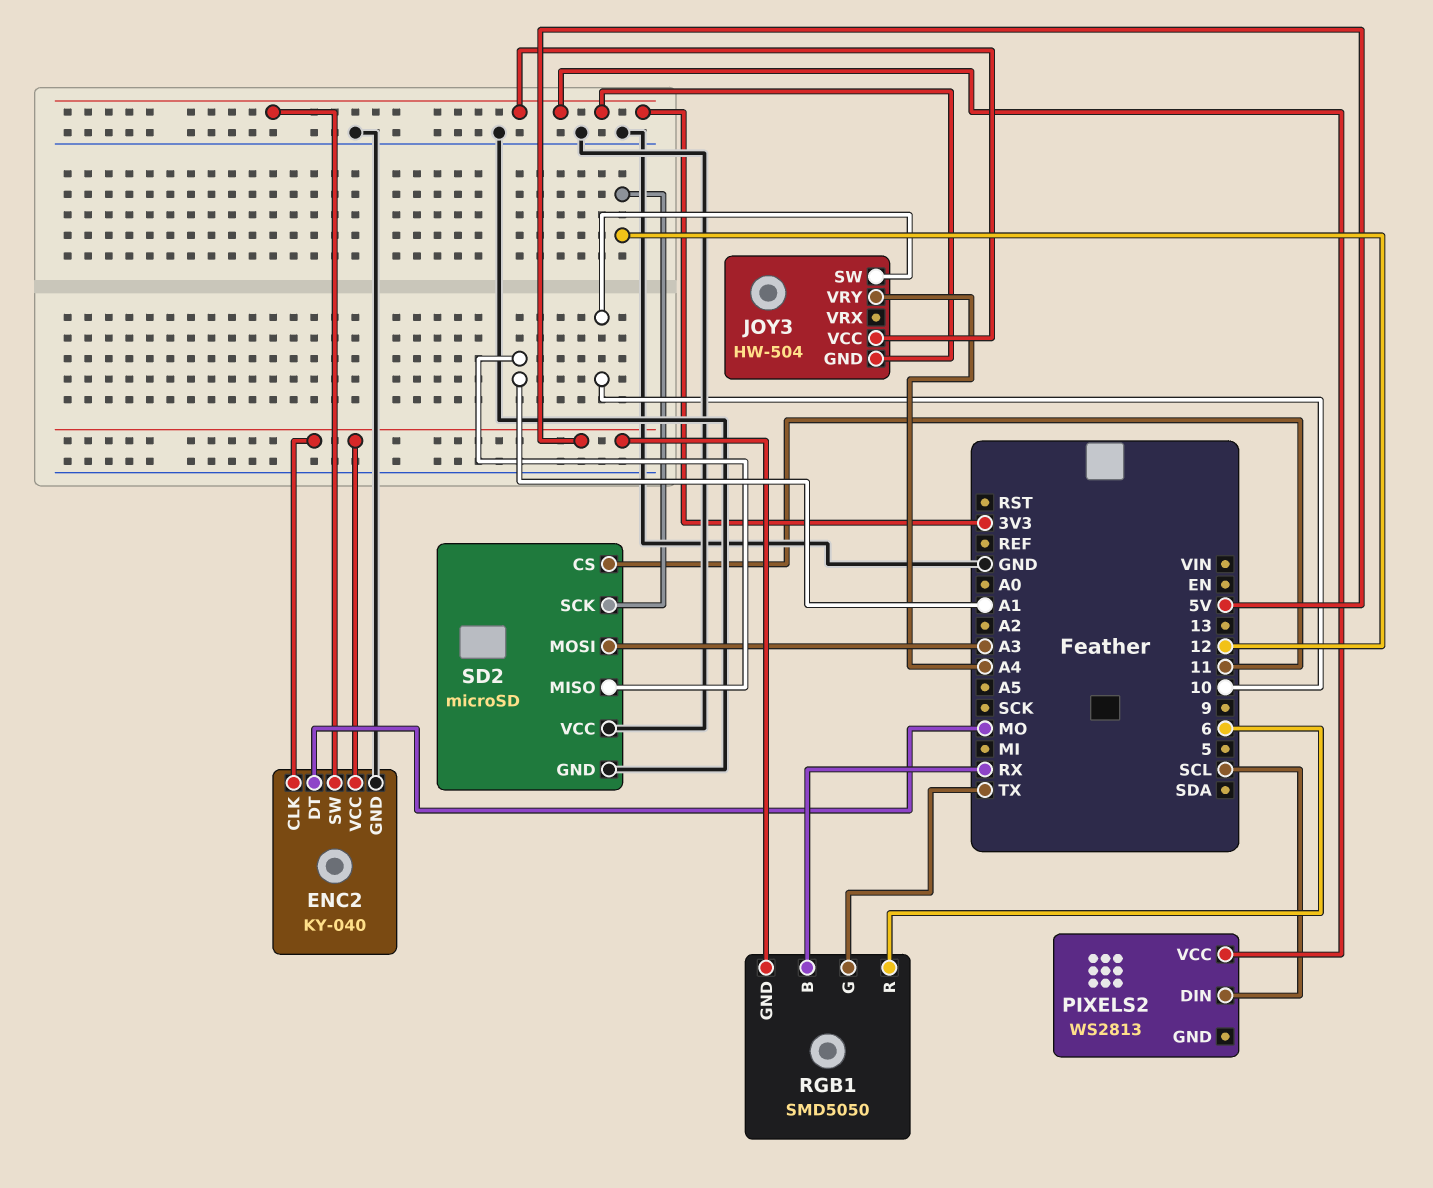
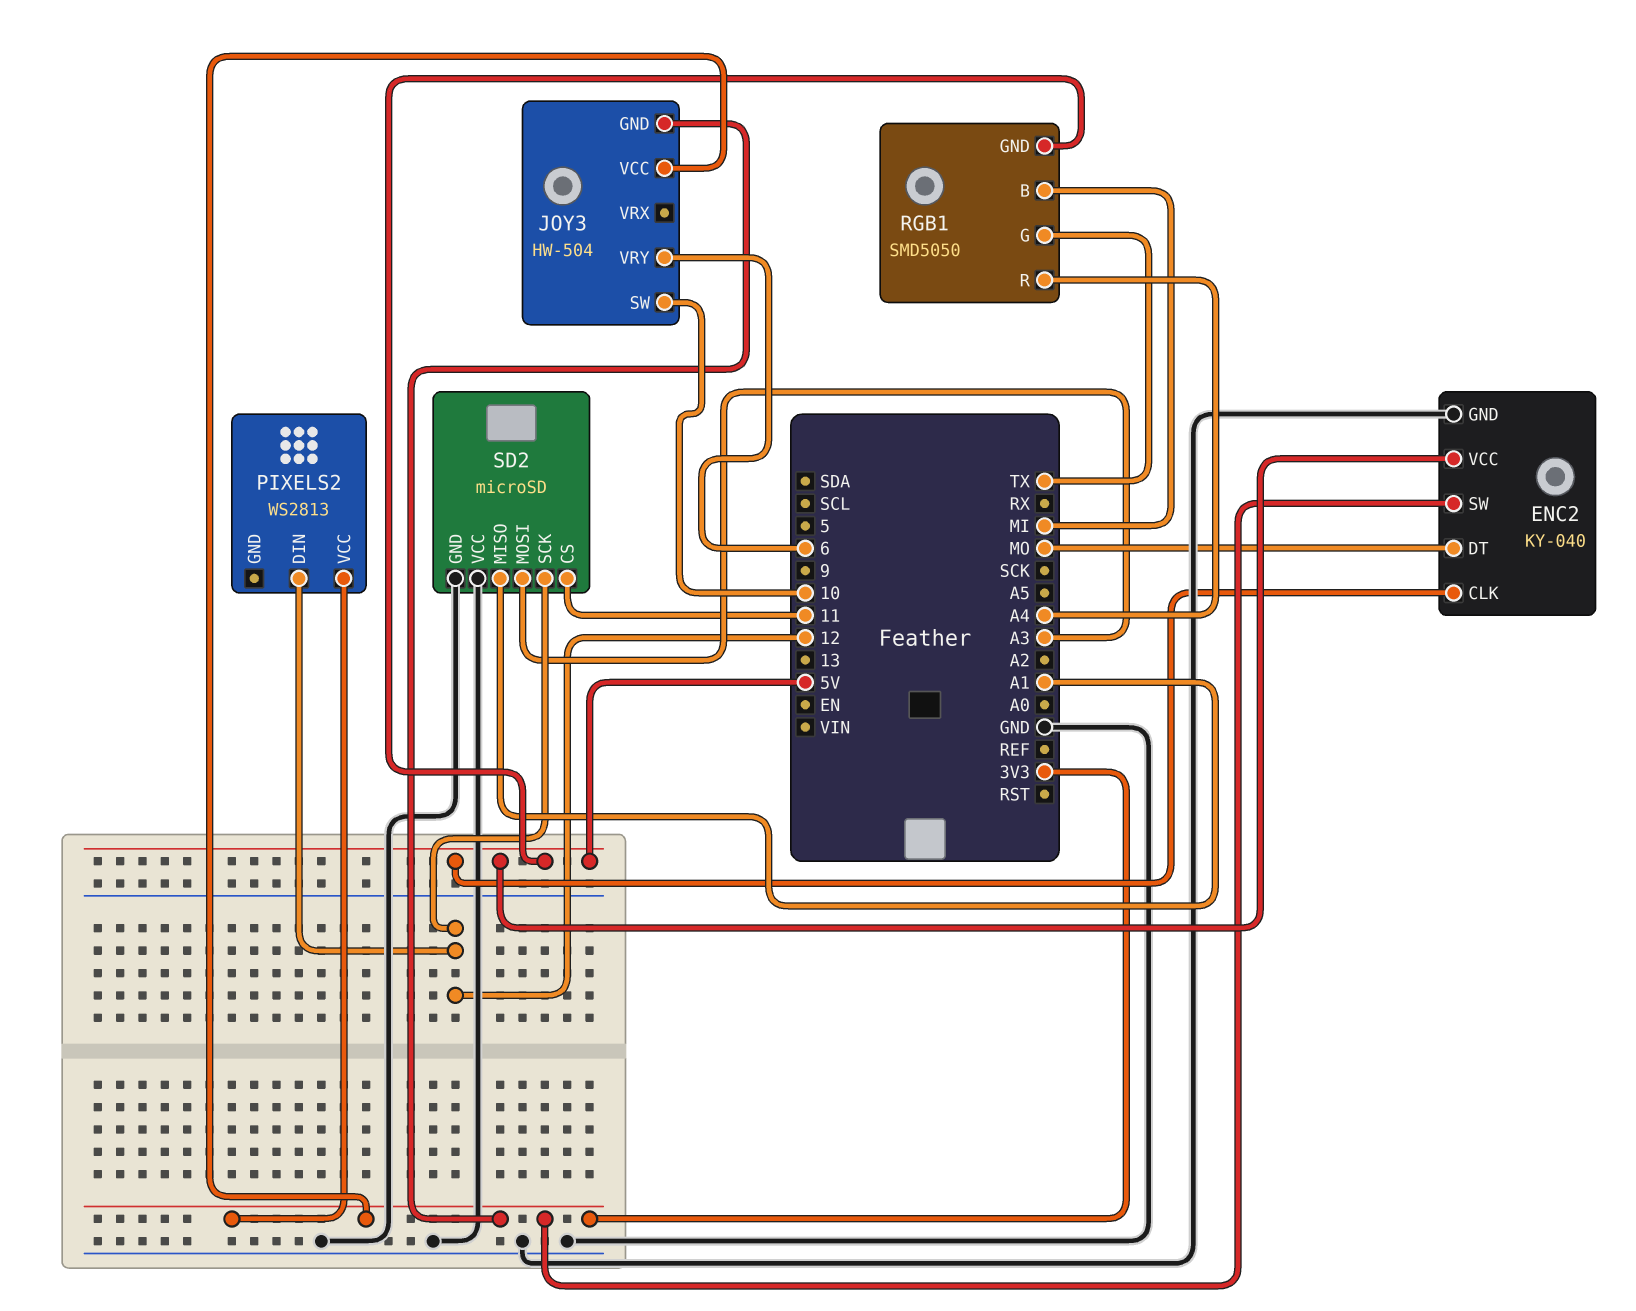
JOY3 pin VRY: A4 -> 6
PIXELS2 pin DIN: SCL -> 12
RGB1 pin B: RX -> MI
RGB1 pin R: 6 -> A4

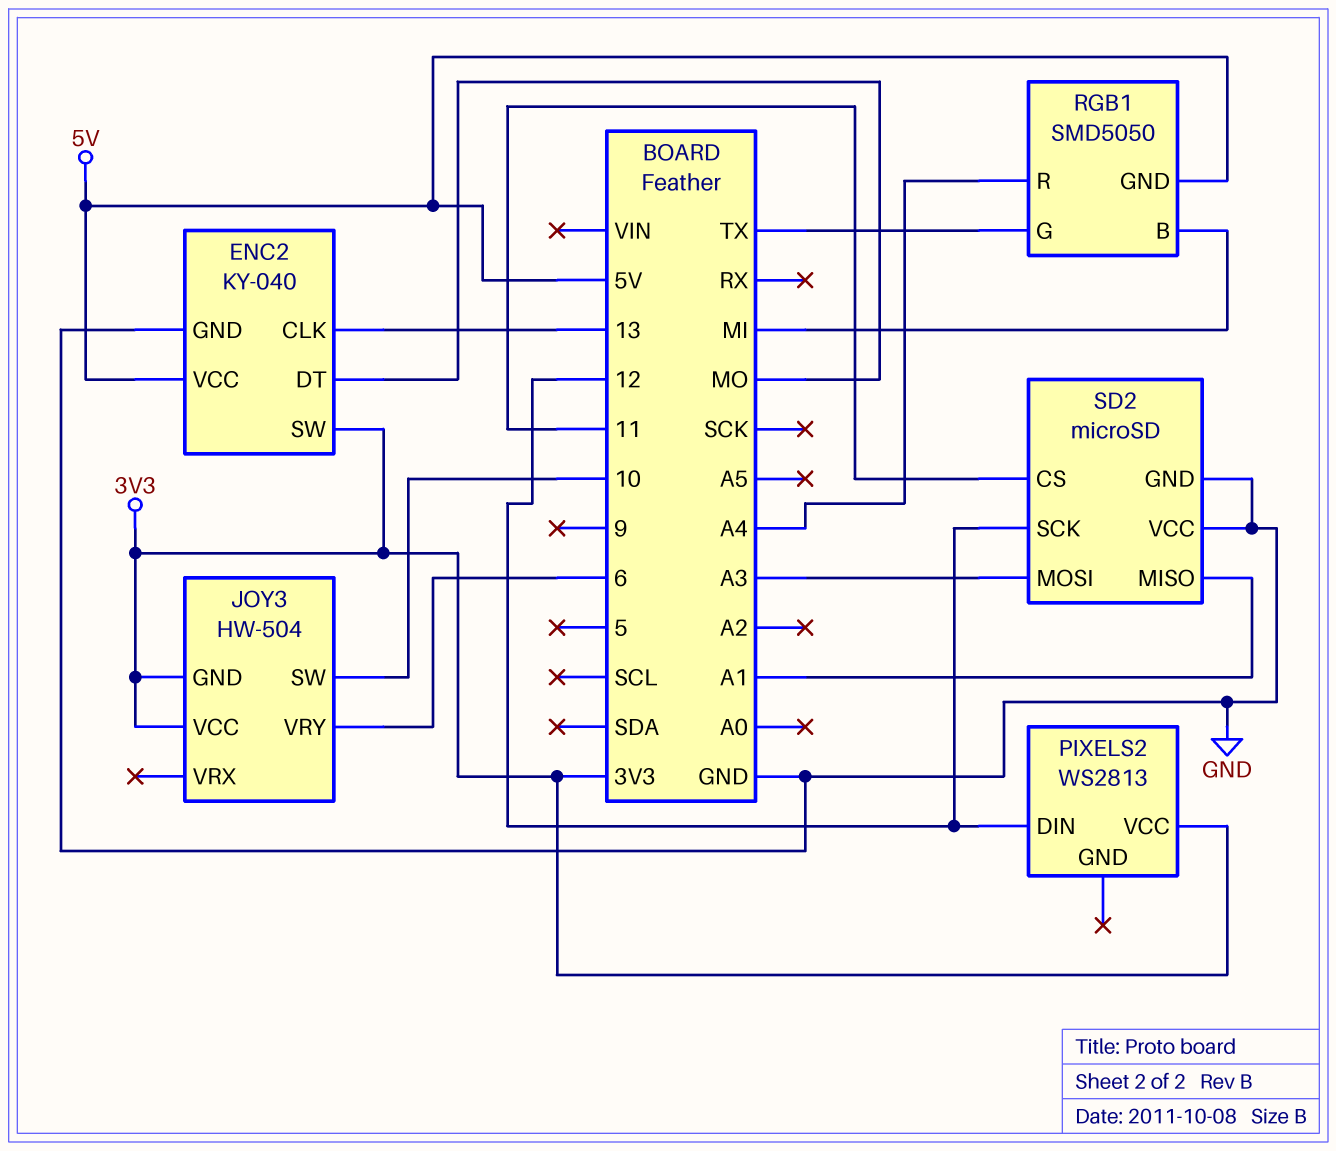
ENC2 pin CLK: 5V -> 13

